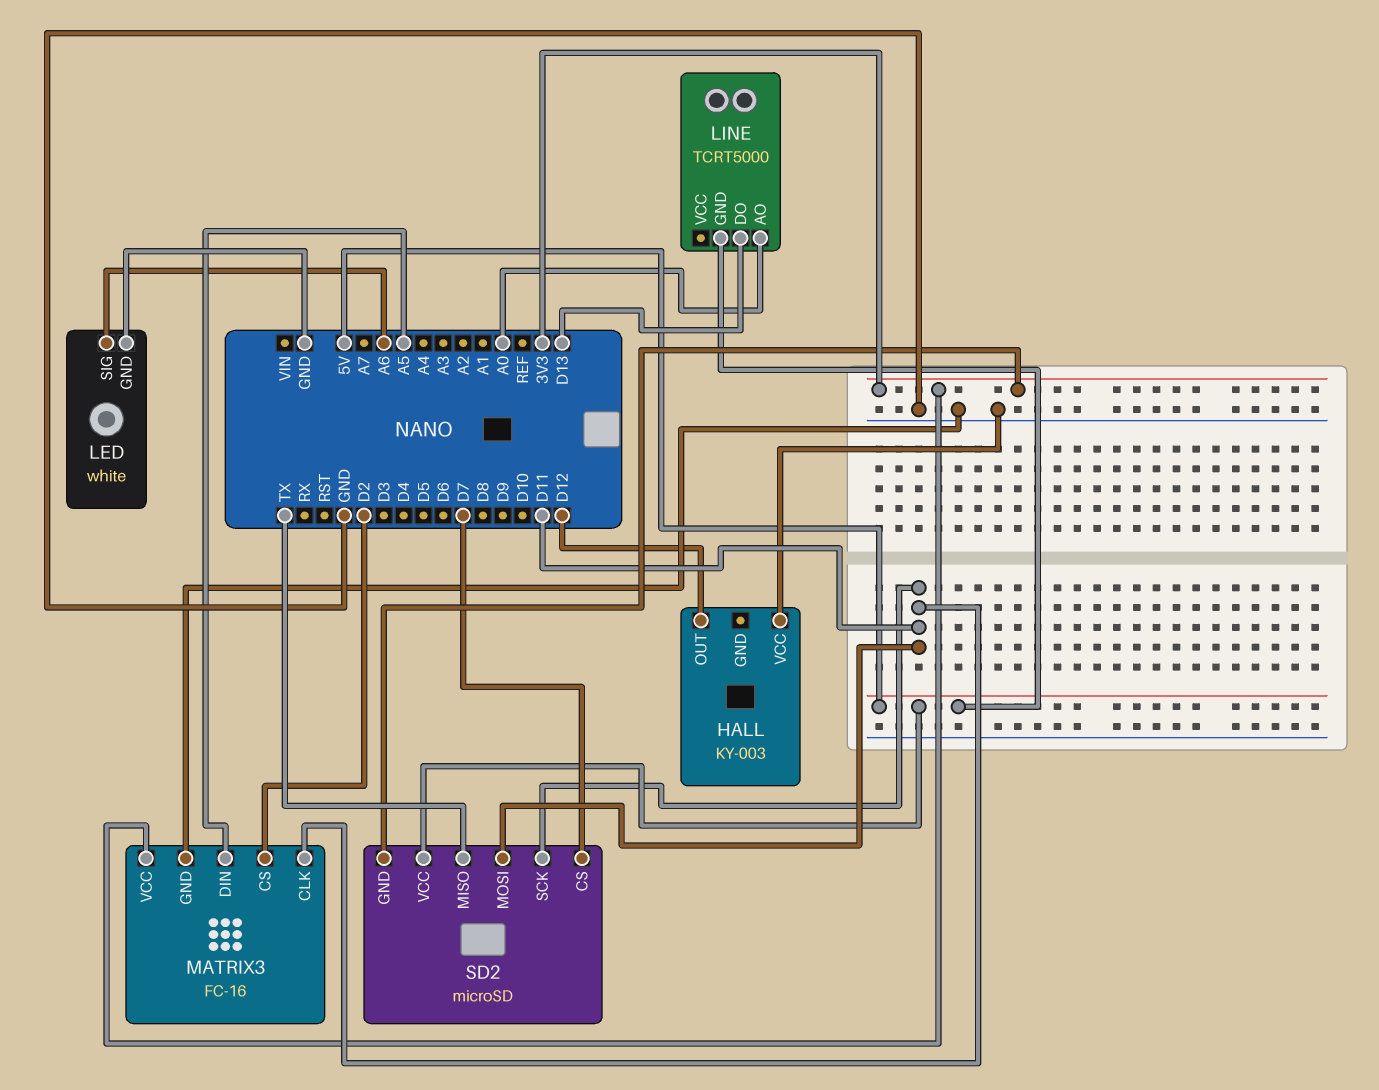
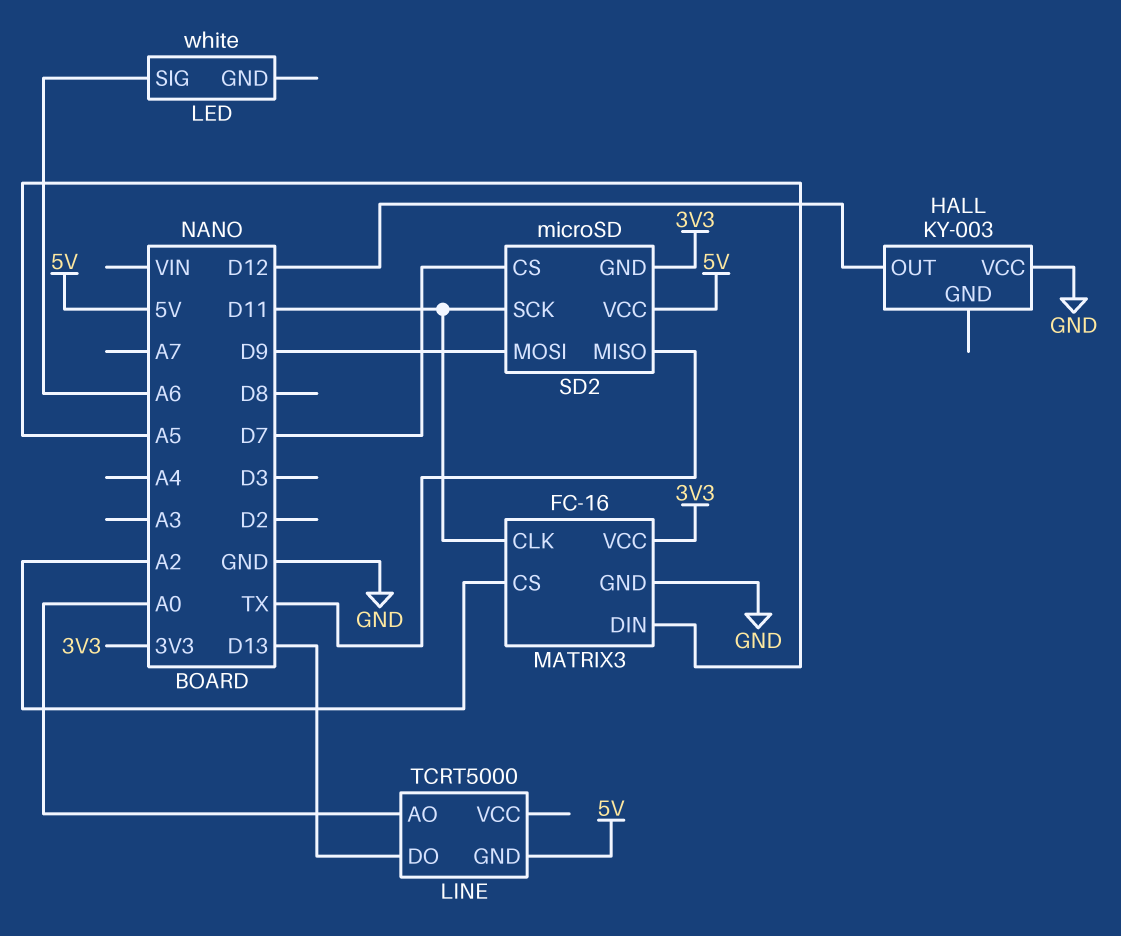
LED pin GND: GND -> none
MATRIX3 pin CS: D2 -> A2
SD2 pin MOSI: D11 -> D9

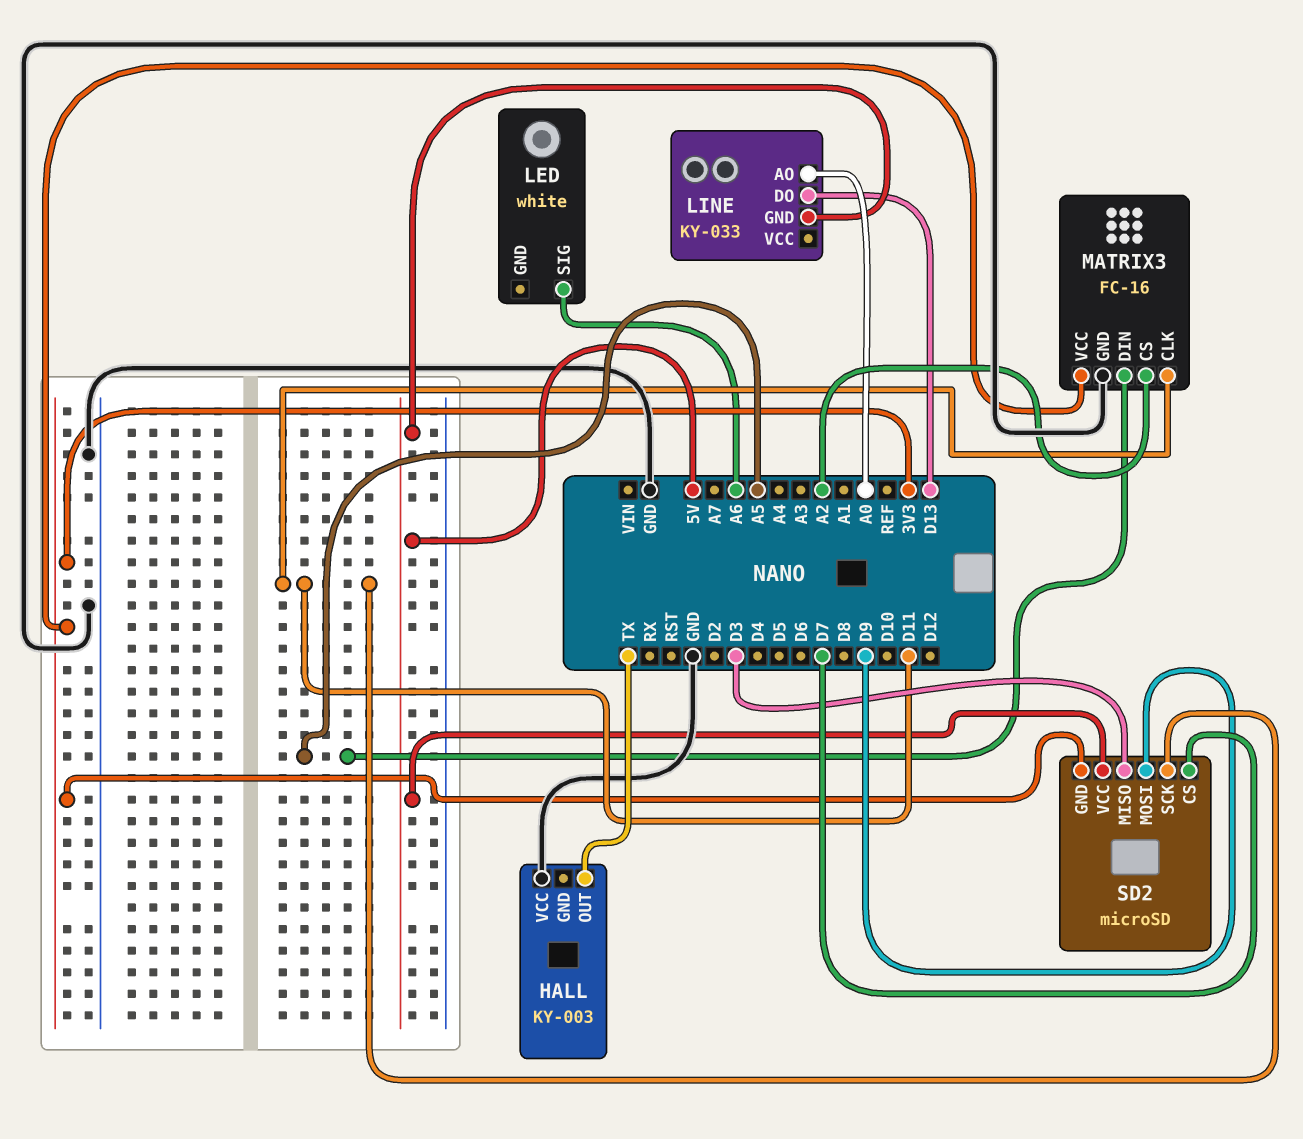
HALL pin OUT: D12 -> TX
LINE: TCRT5000 -> KY-033
SD2 pin MISO: TX -> D3

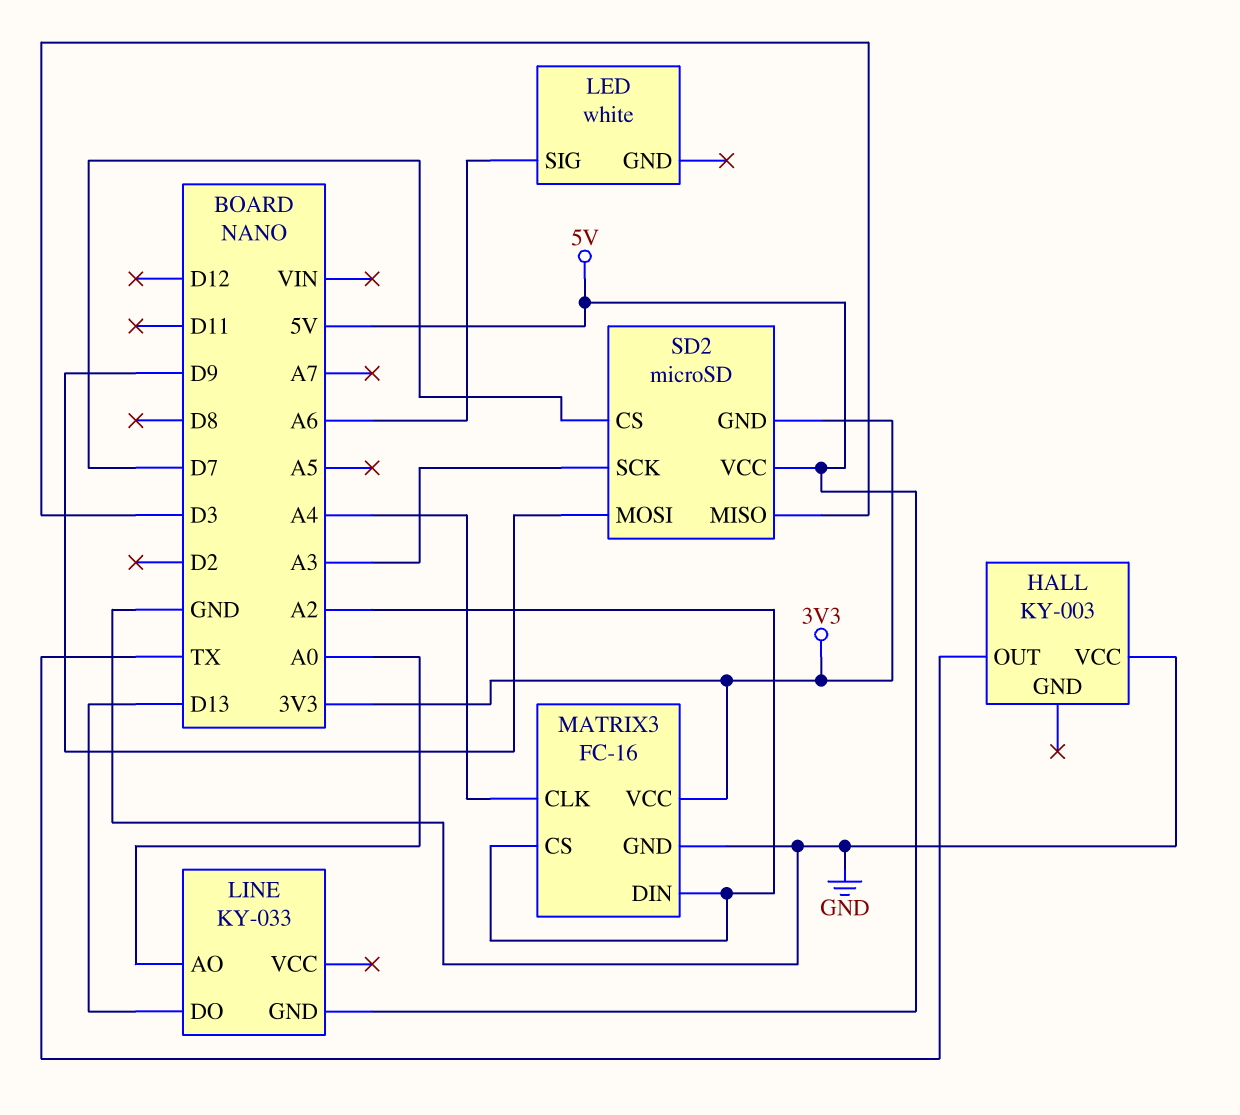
MATRIX3 pin CLK: D11 -> A4
MATRIX3 pin DIN: A5 -> A2
SD2 pin SCK: D11 -> A3

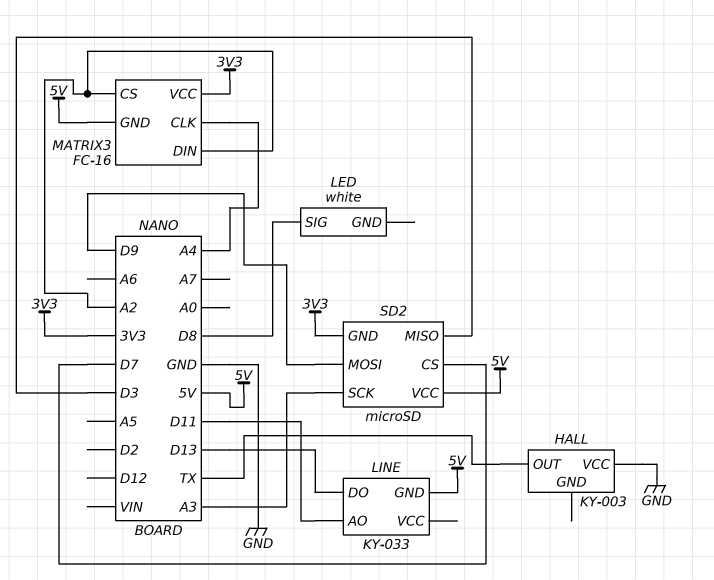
LED pin SIG: A6 -> D8
LINE pin AO: A0 -> D11
MATRIX3 pin GND: GND -> 5V

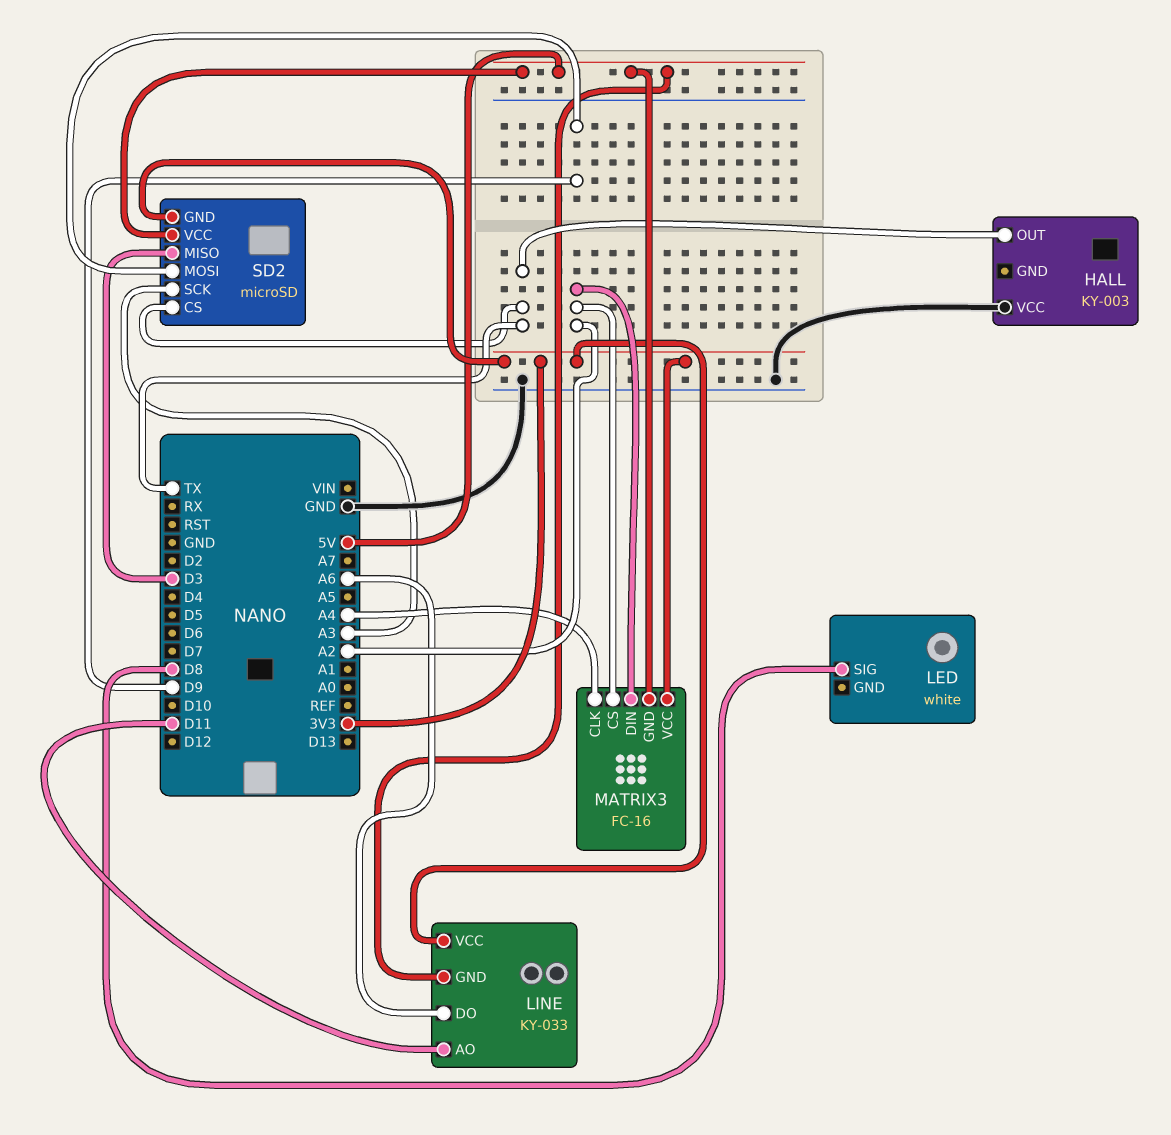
LINE pin DO: D13 -> A6
LINE pin VCC: none -> 3V3
SD2 pin CS: D7 -> TX

